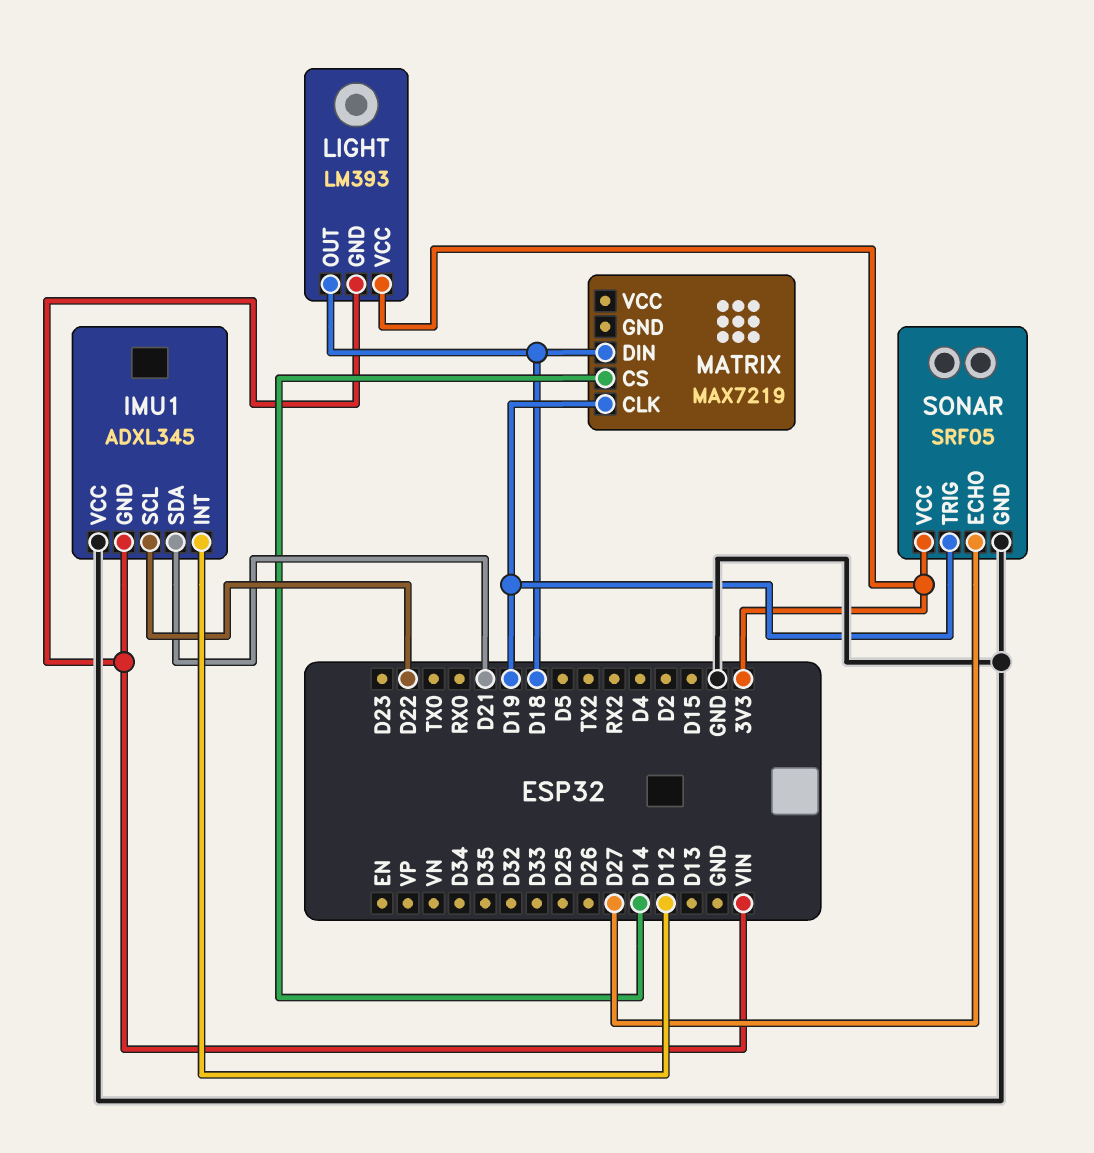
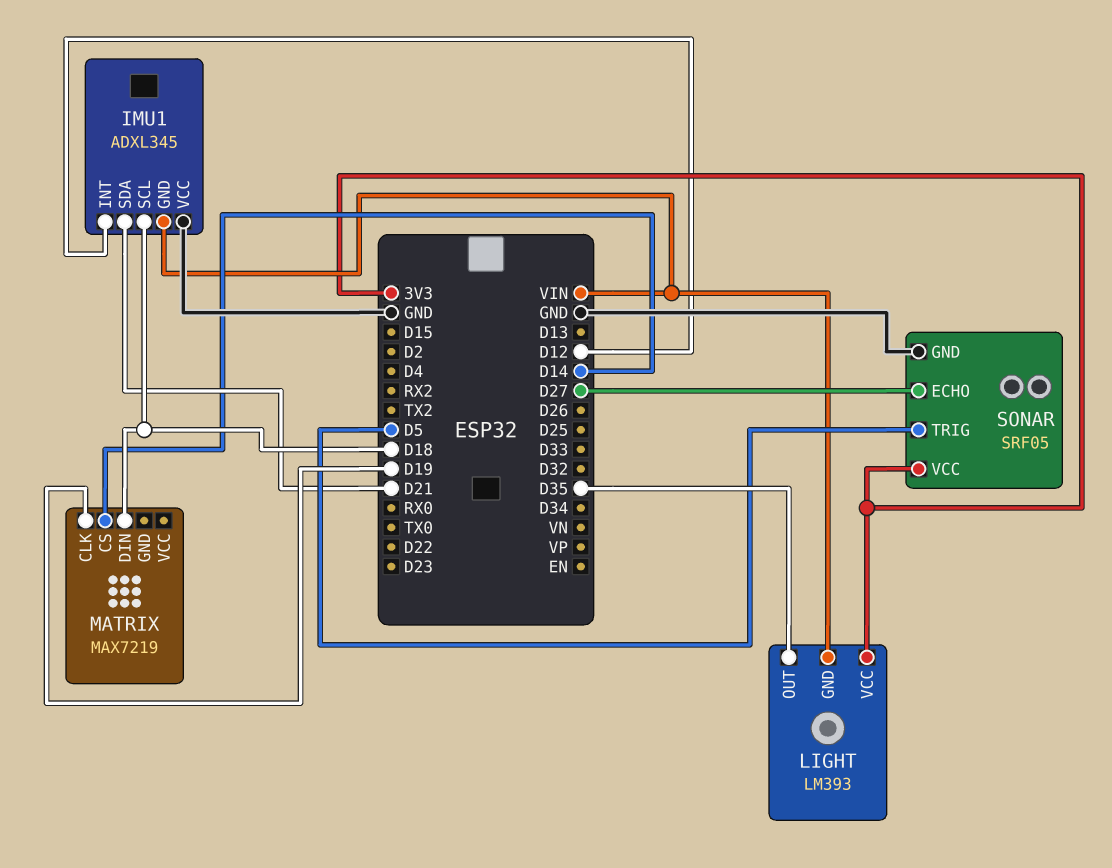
IMU1 pin SCL: D22 -> D18
LIGHT pin OUT: D18 -> D35
SONAR pin TRIG: D19 -> D5

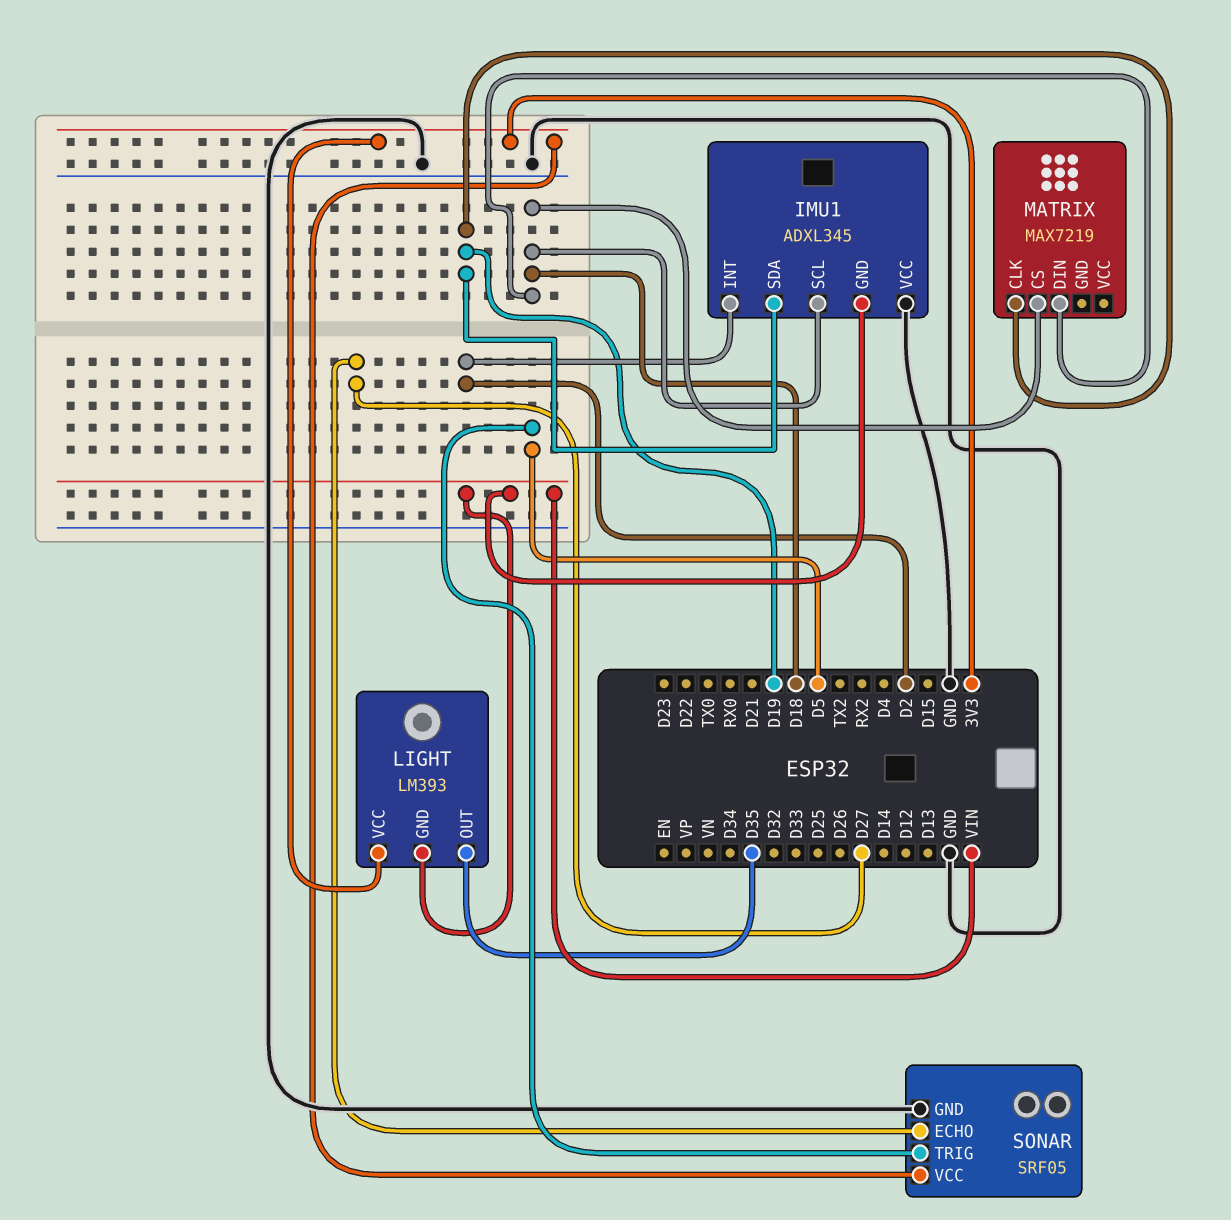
IMU1 pin INT: D12 -> D2
IMU1 pin SDA: D21 -> D19
MATRIX pin CS: D14 -> D18

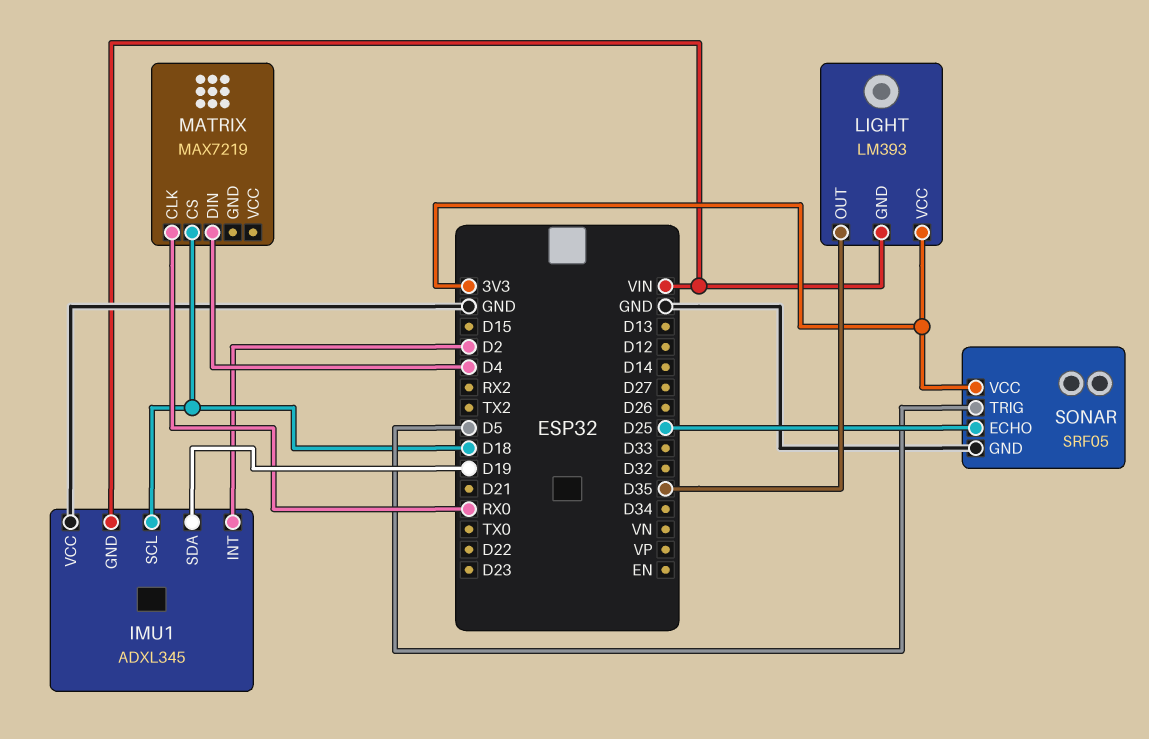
MATRIX pin CLK: D19 -> RX0
MATRIX pin DIN: D18 -> D4
SONAR pin ECHO: D27 -> D25

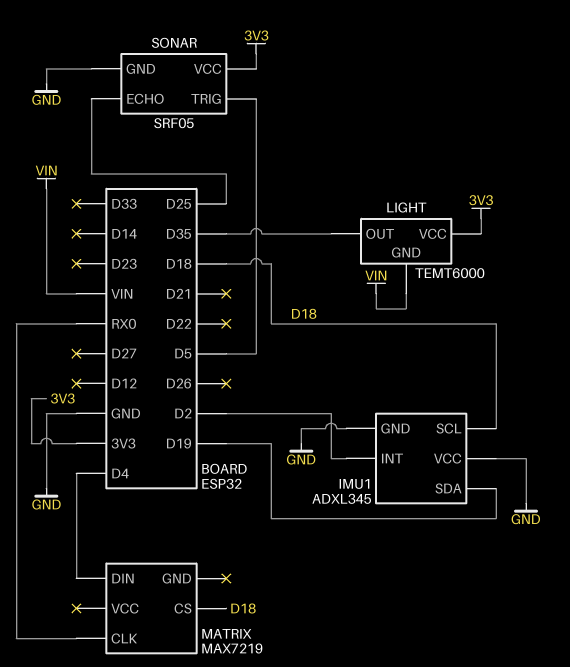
IMU1 pin GND: VIN -> GND
LIGHT: LM393 -> TEMT6000

